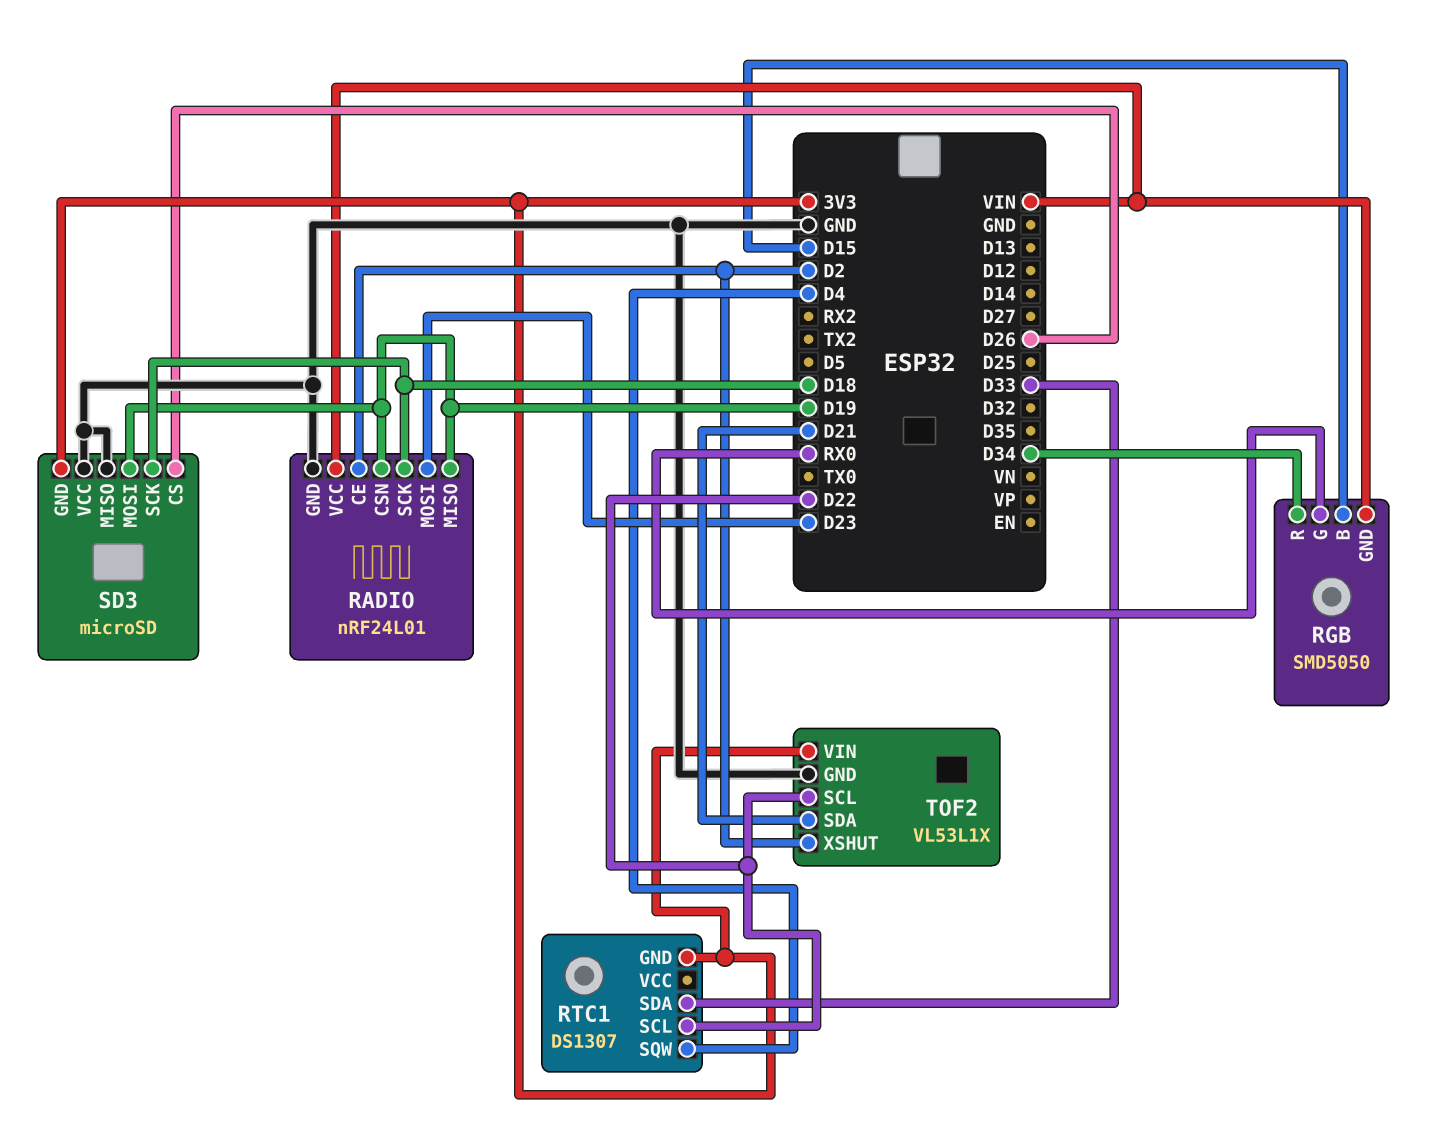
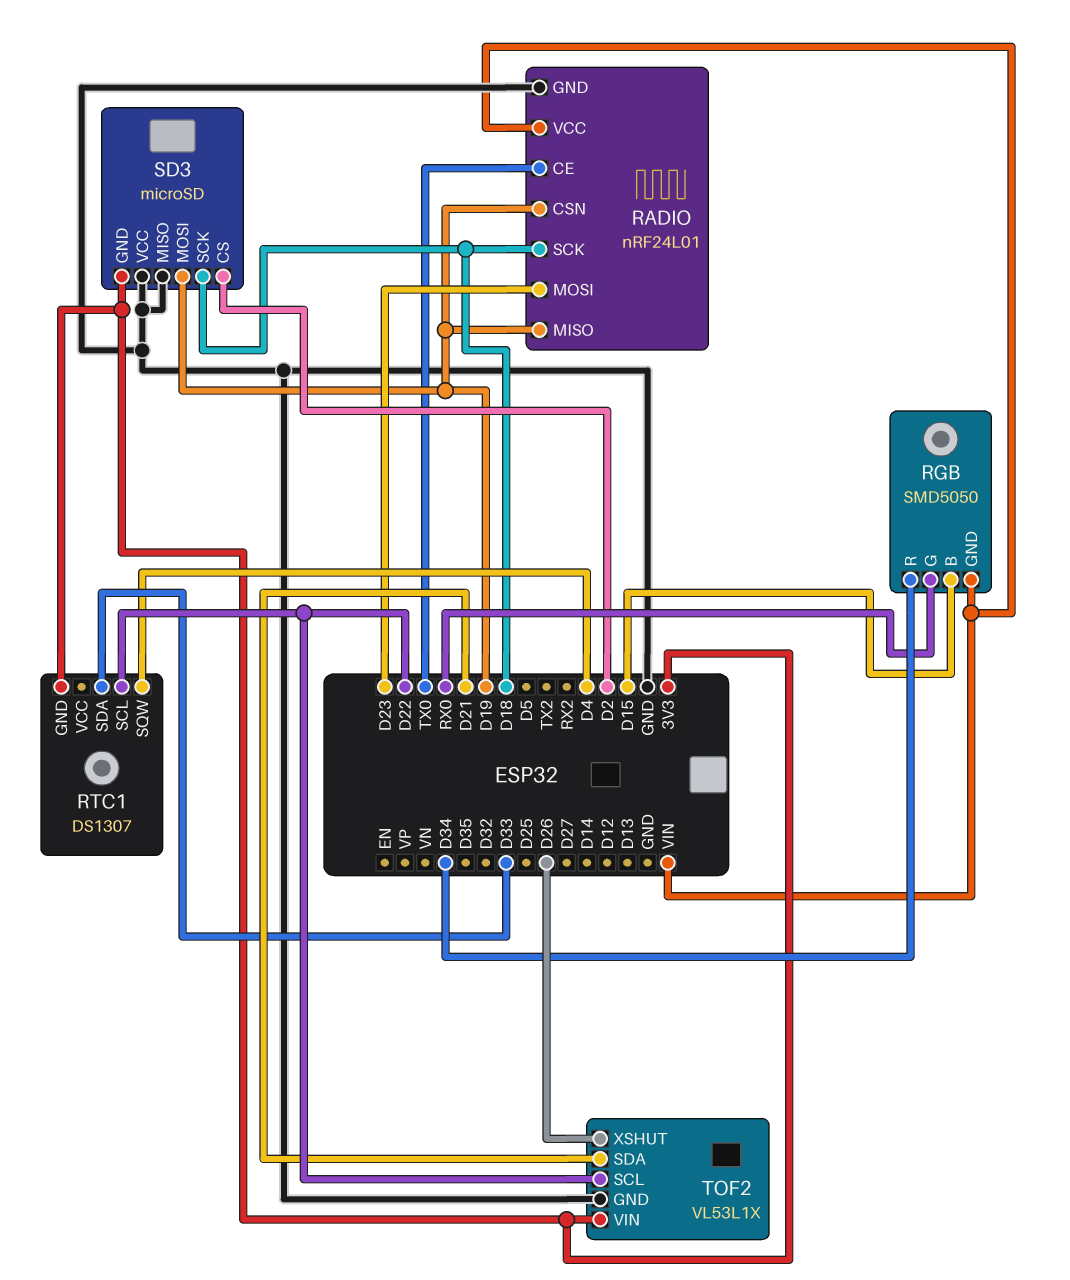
RADIO pin CE: D2 -> TX0
SD3 pin CS: D26 -> D2
TOF2 pin XSHUT: D2 -> D26

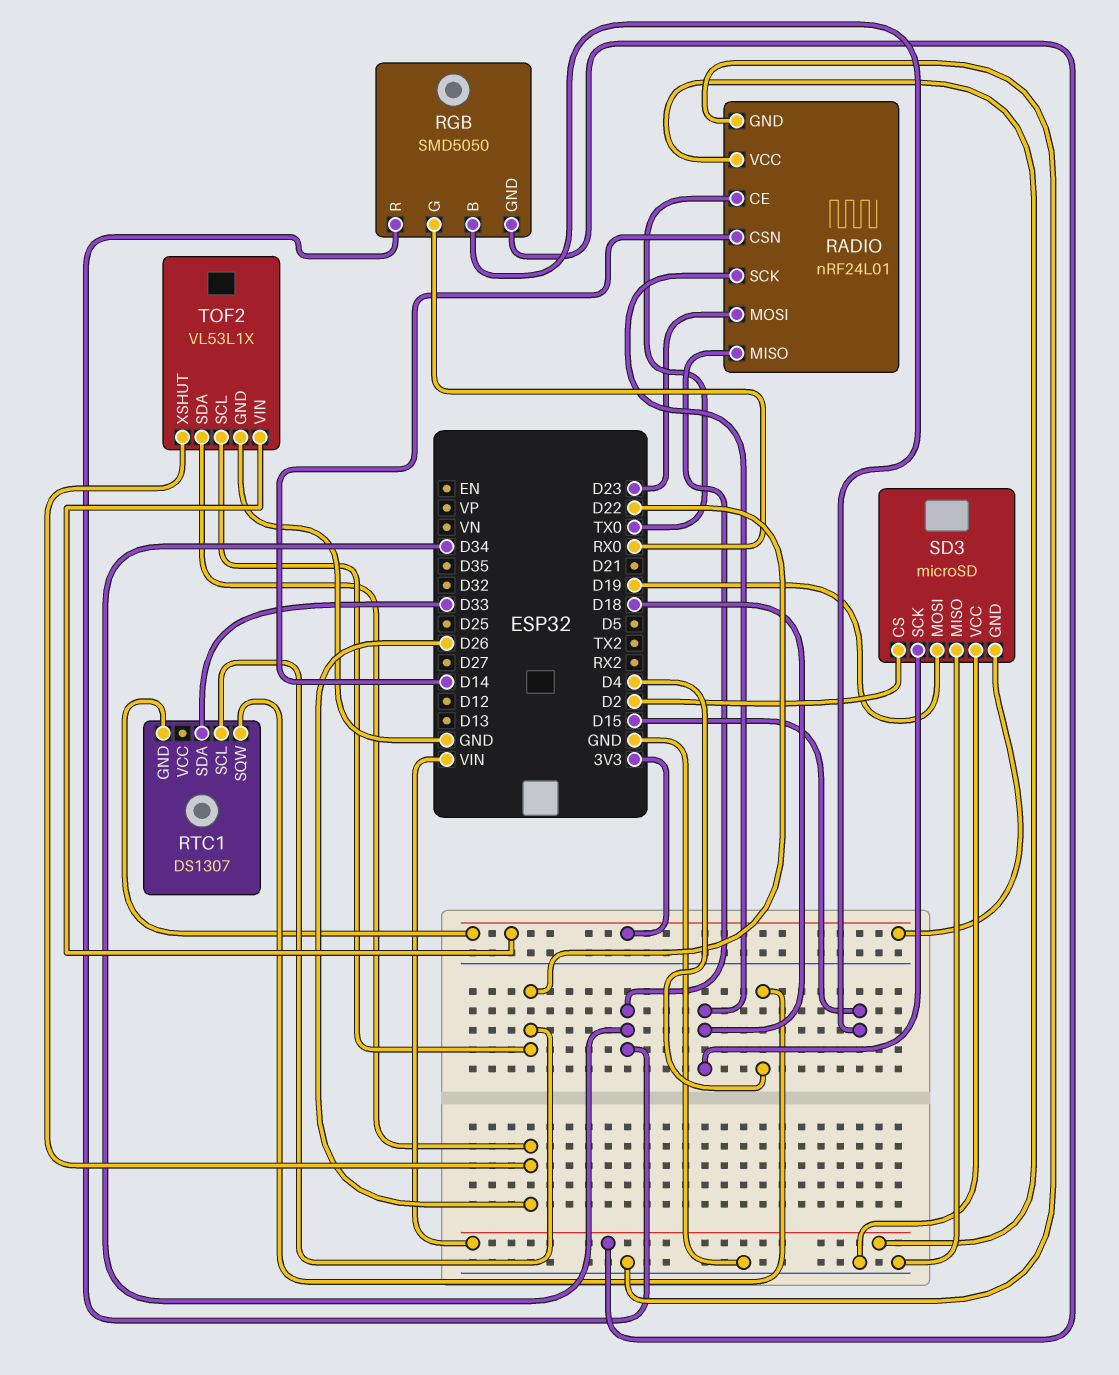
RADIO pin CSN: D19 -> D14
RADIO pin MISO: D19 -> D34
TOF2 pin SDA: D21 -> D26

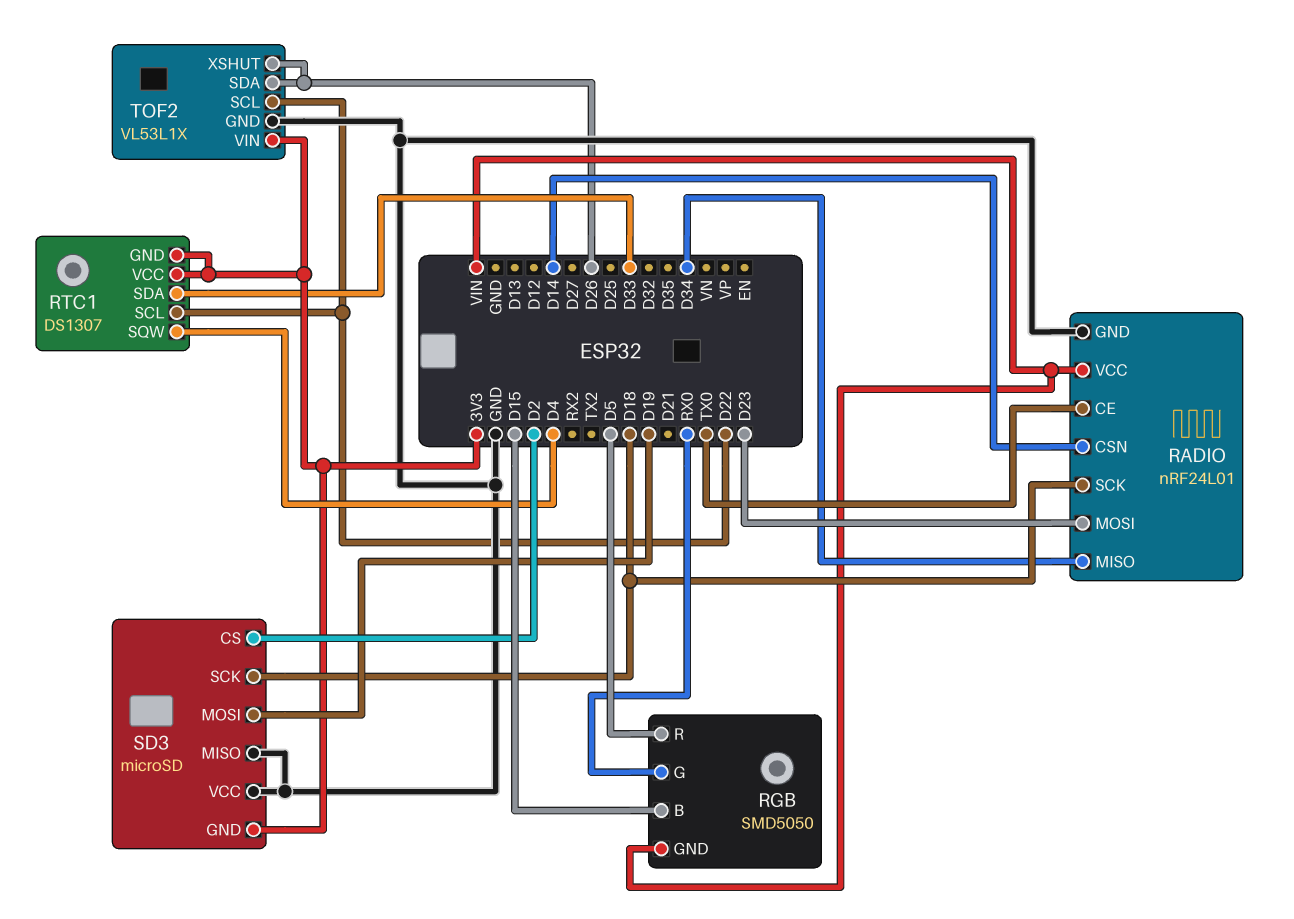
RGB pin R: D34 -> D5
RTC1 pin VCC: none -> 3V3

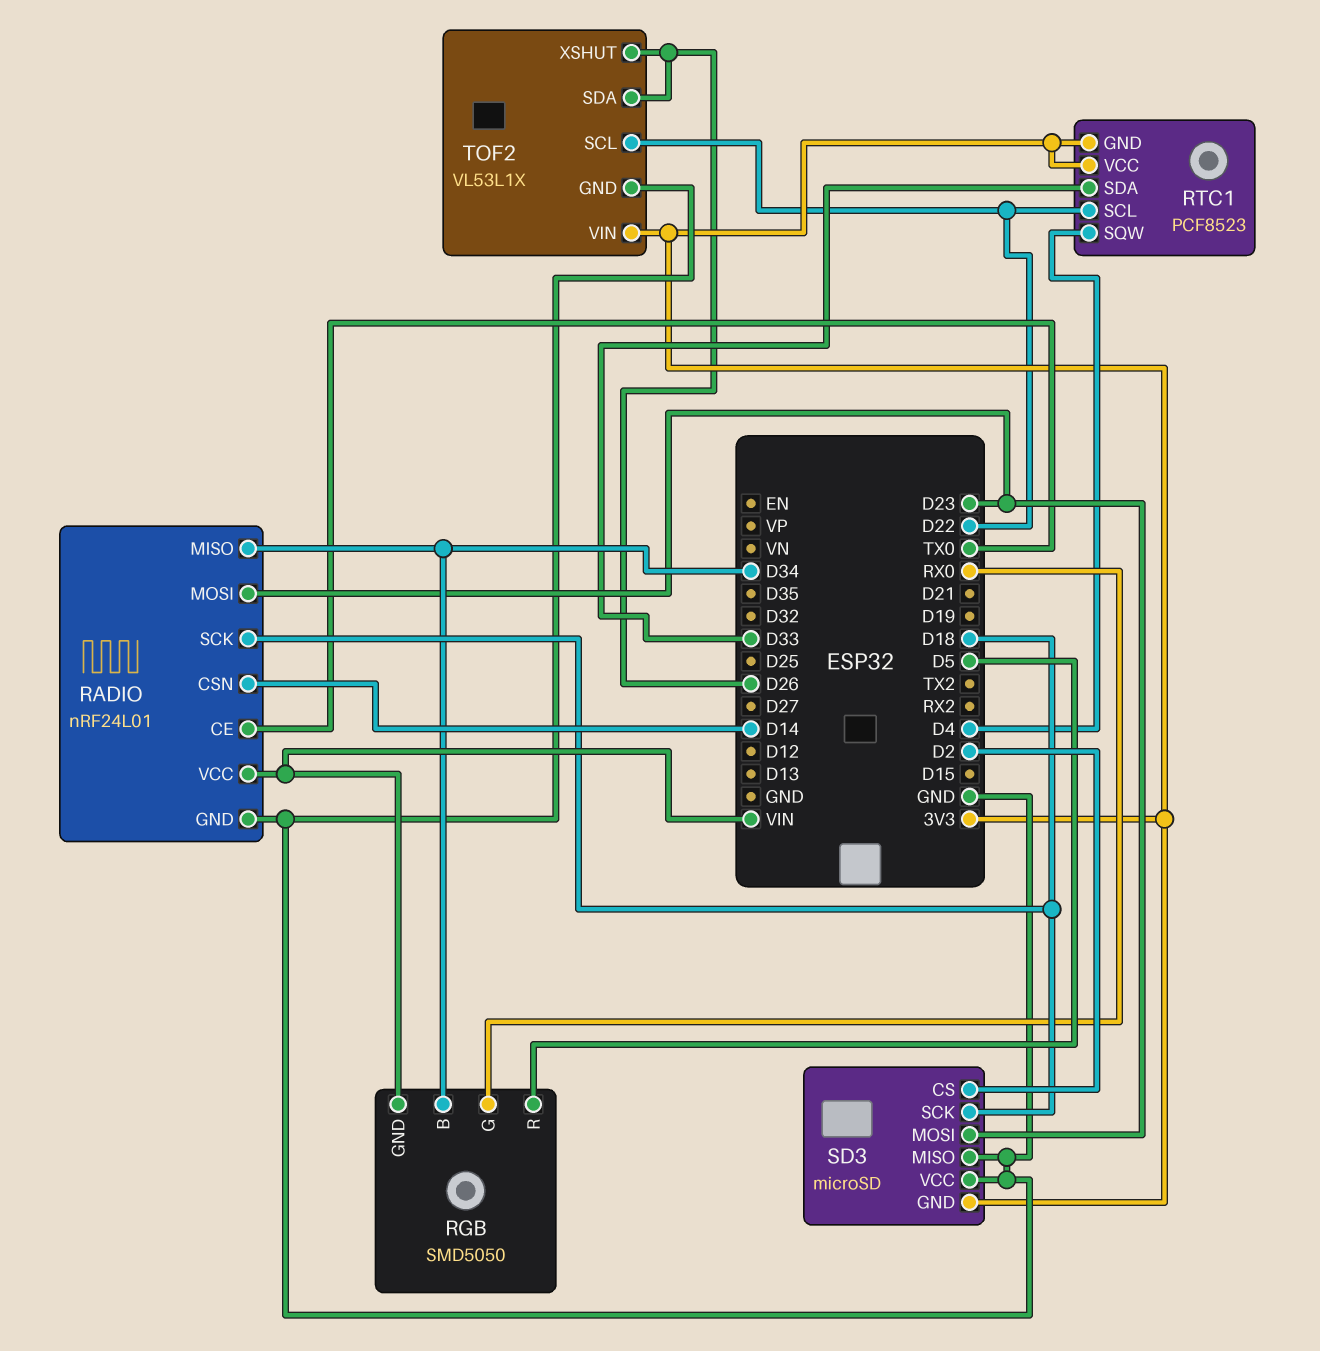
RGB pin B: D15 -> D34
RTC1: DS1307 -> PCF8523
SD3 pin MOSI: D19 -> D23

